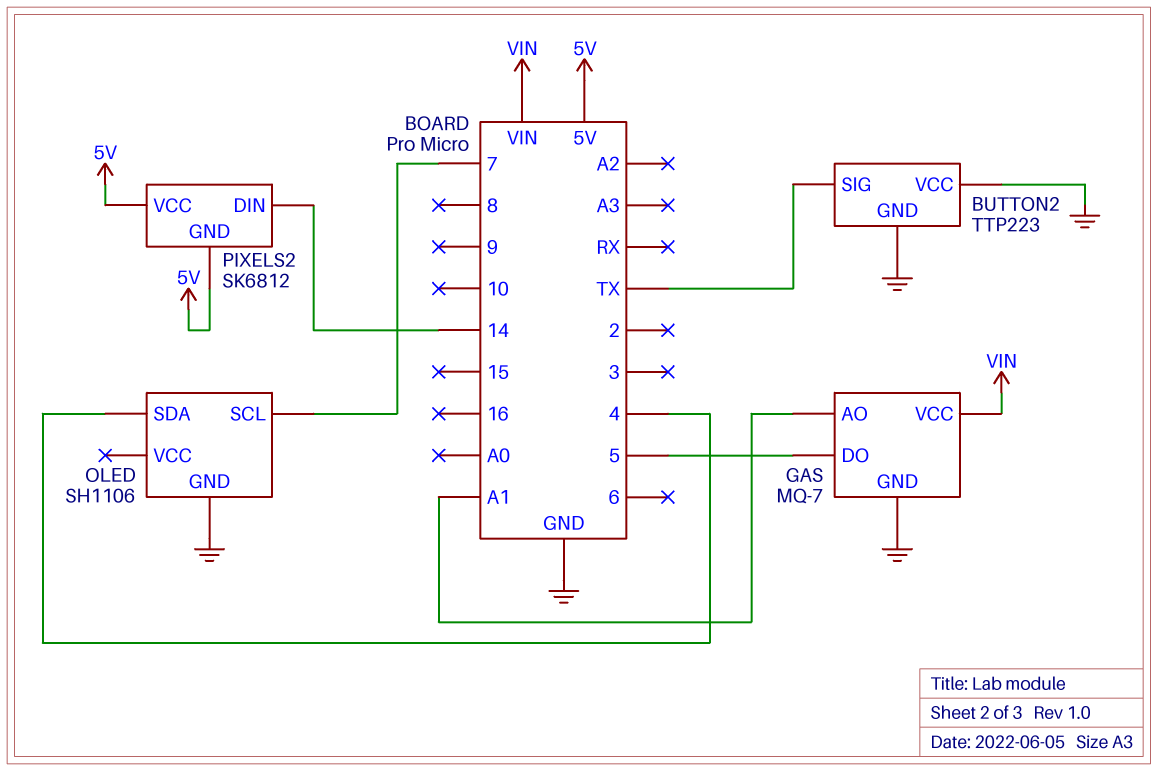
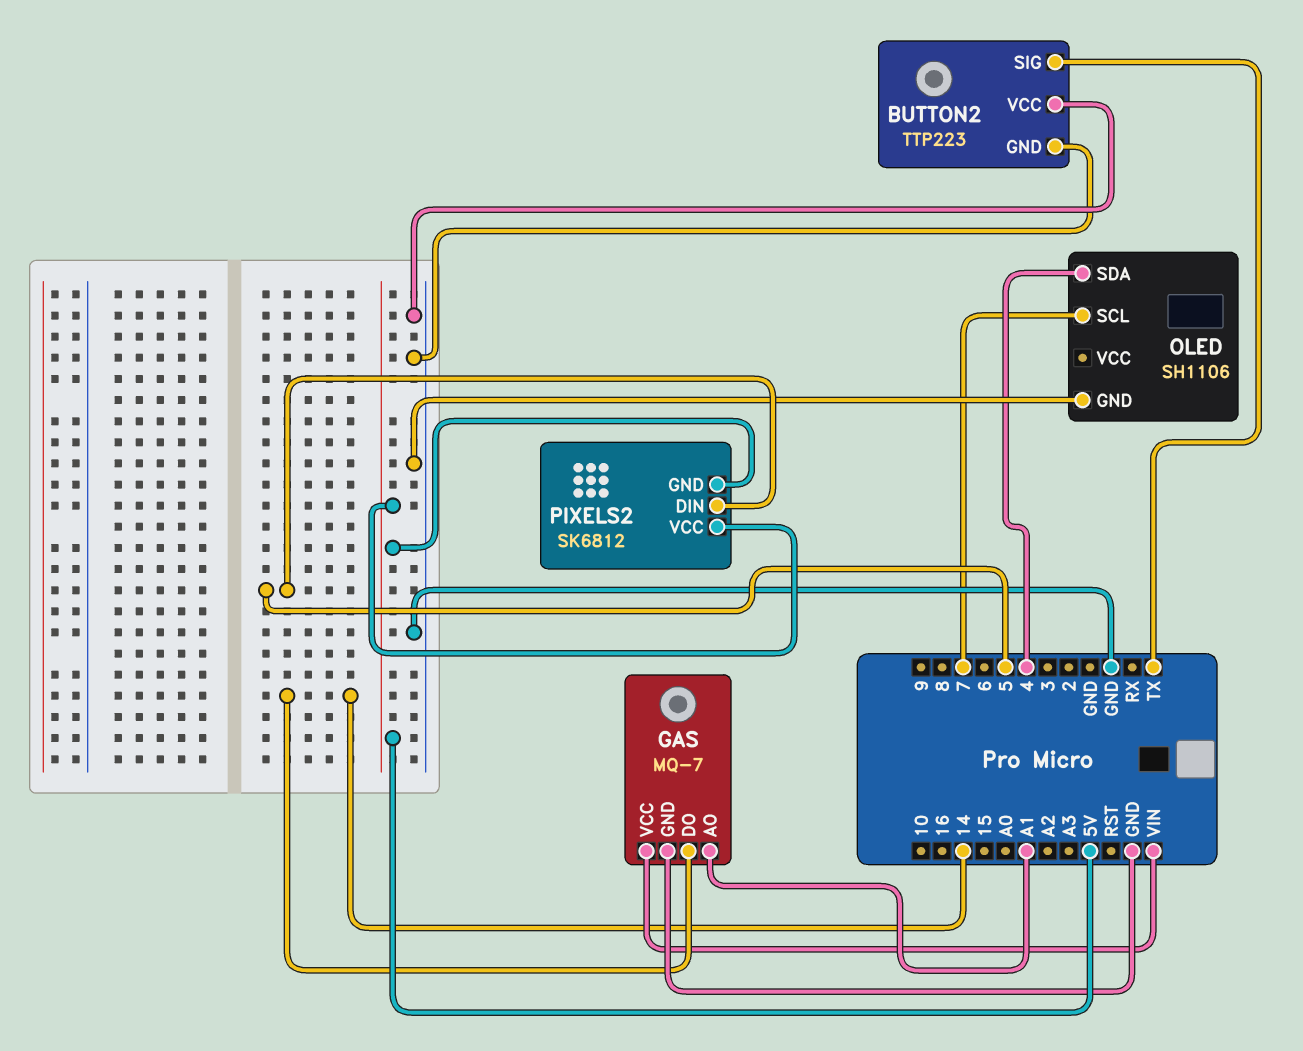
GAS pin DO: 5 -> 14
PIXELS2 pin DIN: 14 -> 5

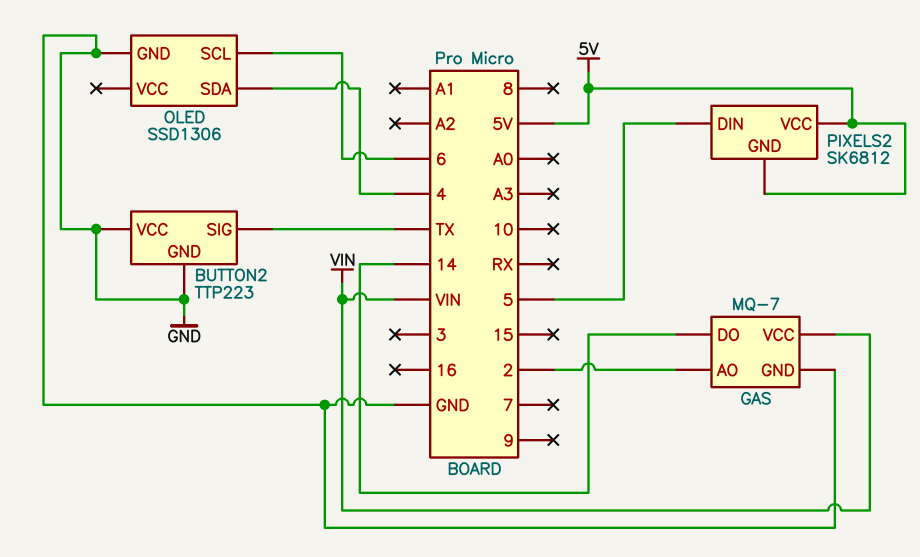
GAS pin AO: A1 -> 2
OLED: SH1106 -> SSD1306
OLED pin SCL: 7 -> 6

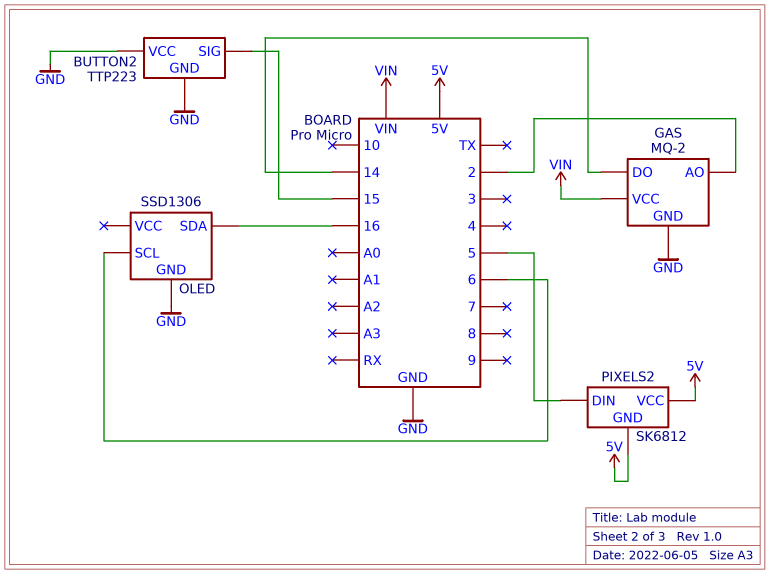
BUTTON2 pin SIG: TX -> 15
GAS: MQ-7 -> MQ-2
OLED pin SDA: 4 -> 16

